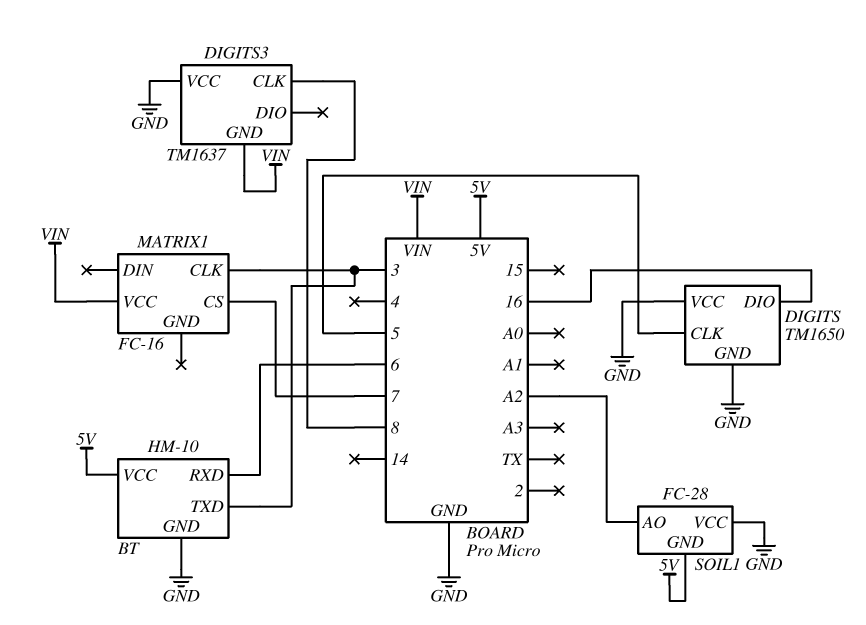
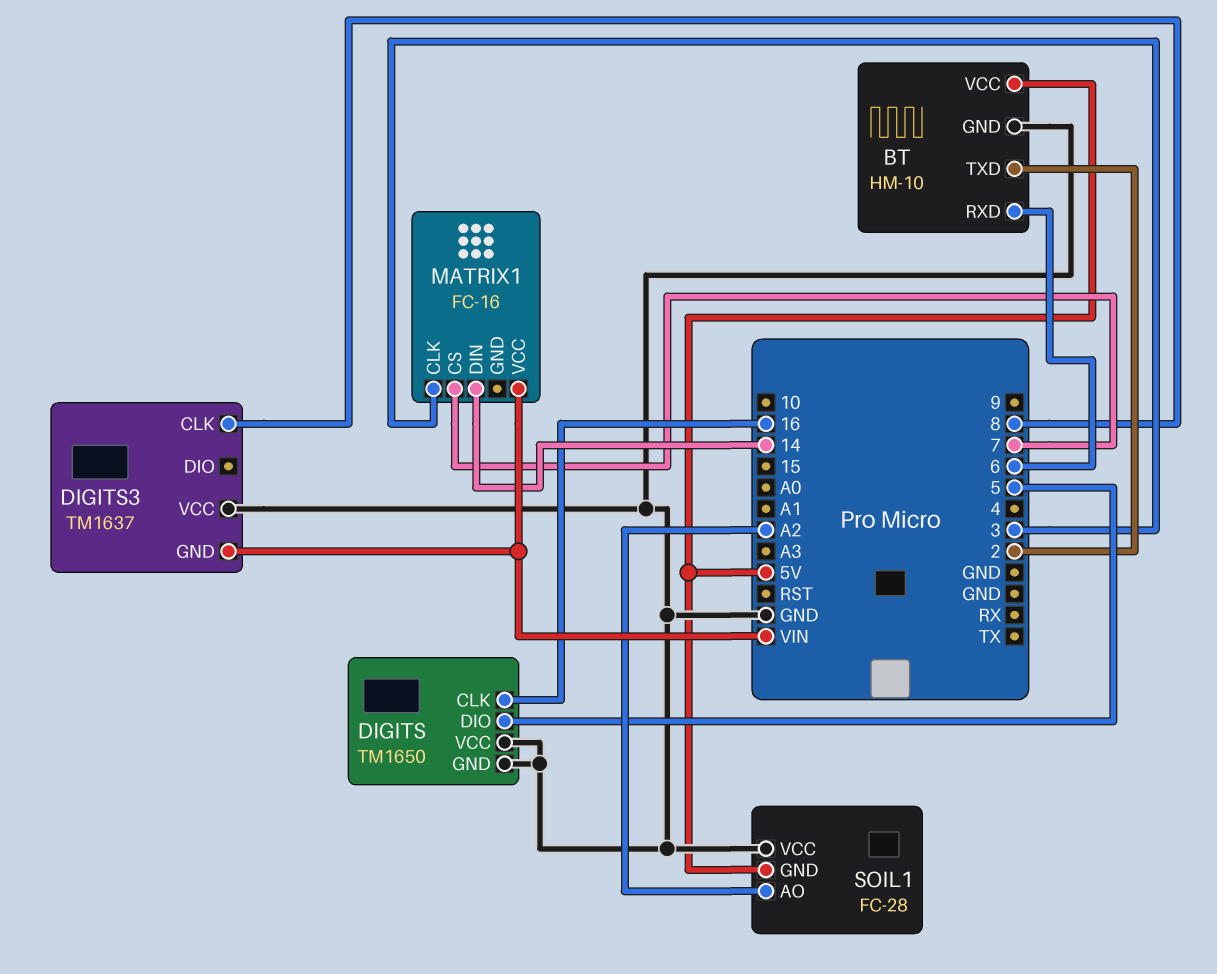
BT pin TXD: 3 -> 2
DIGITS pin CLK: 5 -> 16
DIGITS pin DIO: 16 -> 5
MATRIX1 pin DIN: none -> 14

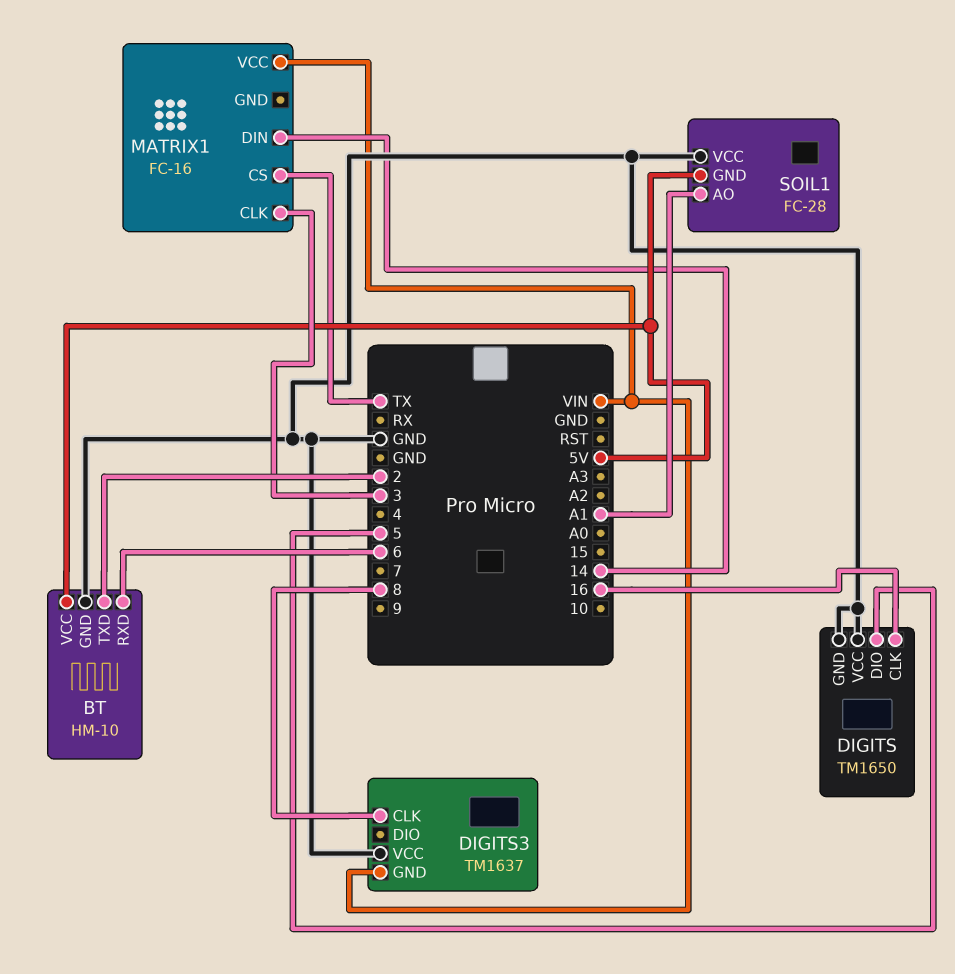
MATRIX1 pin CS: 7 -> TX
SOIL1 pin AO: A2 -> A1

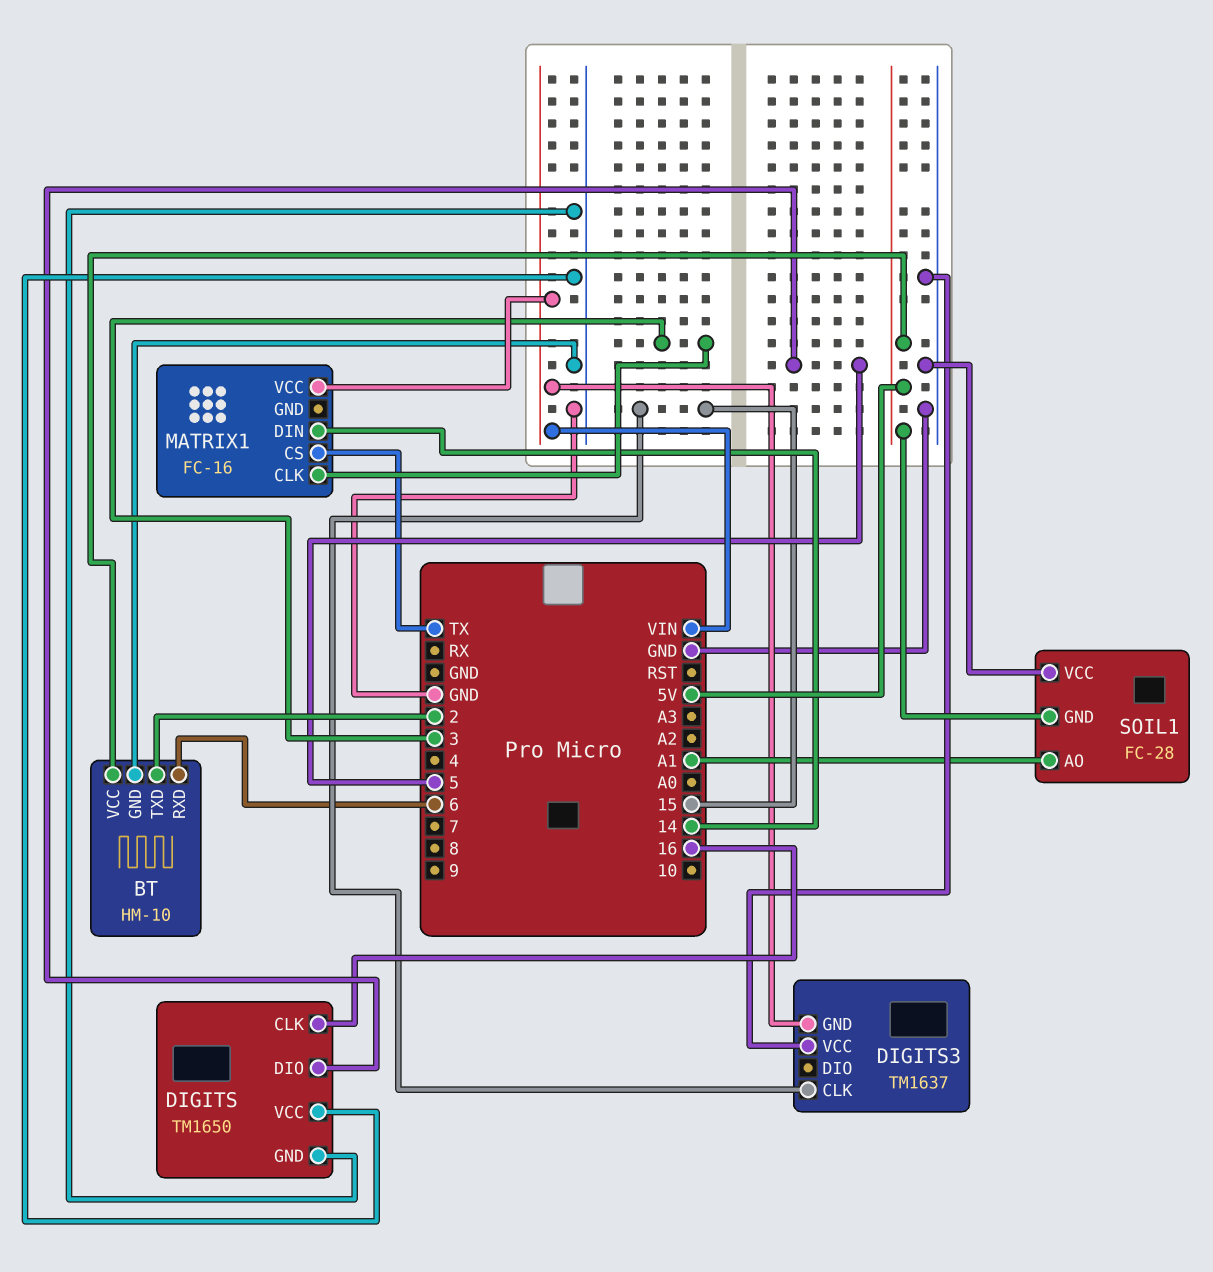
DIGITS3 pin CLK: 8 -> 15

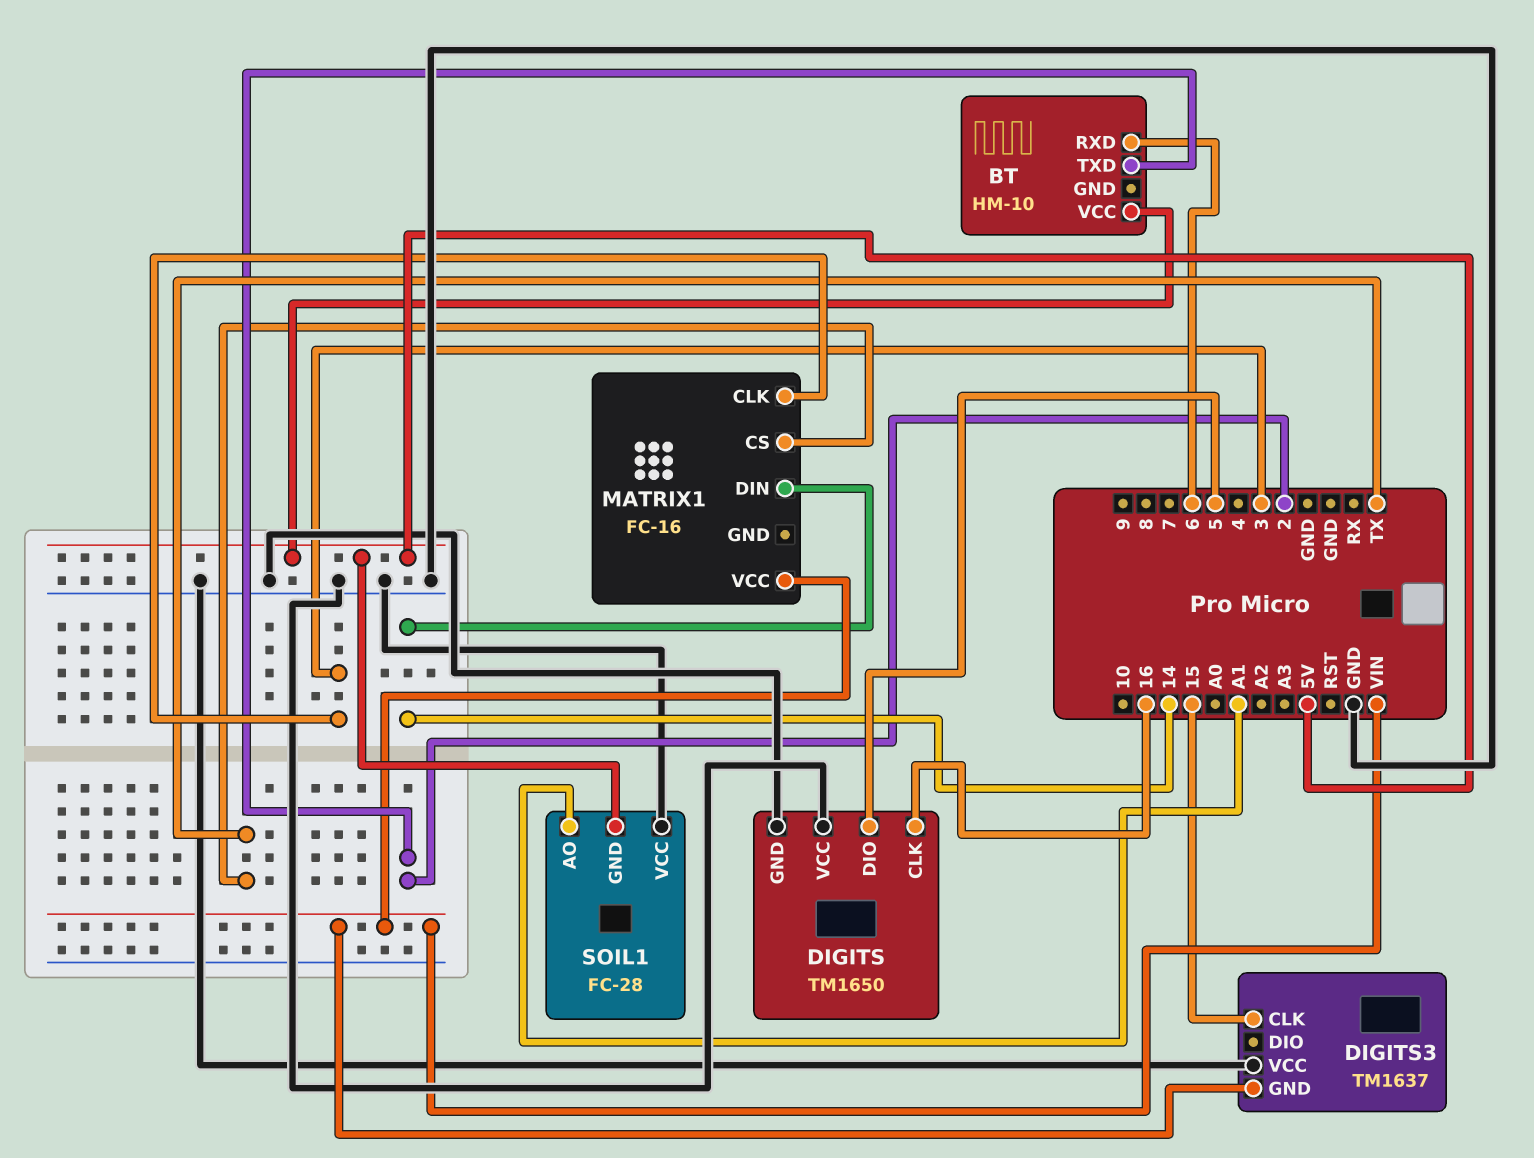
BT pin GND: GND -> none

